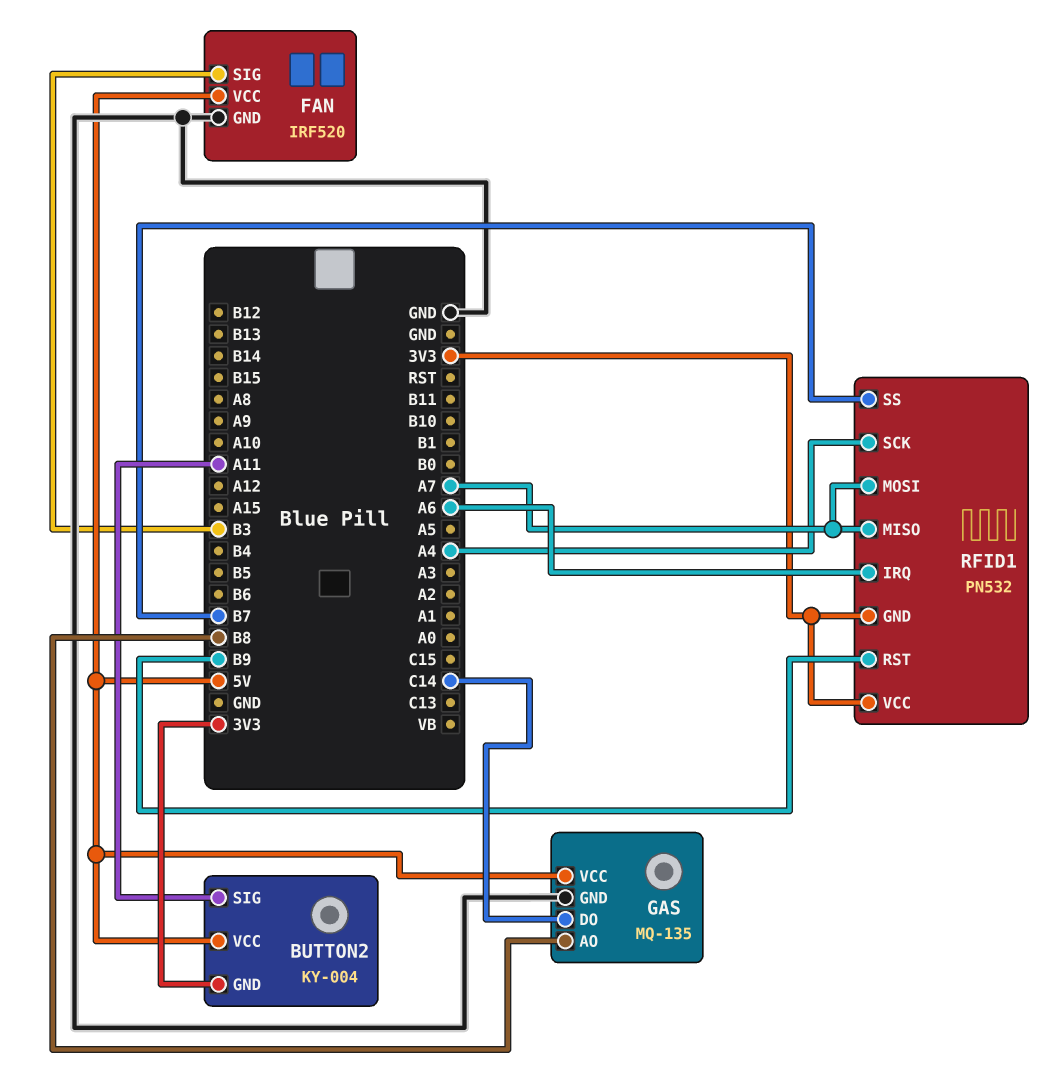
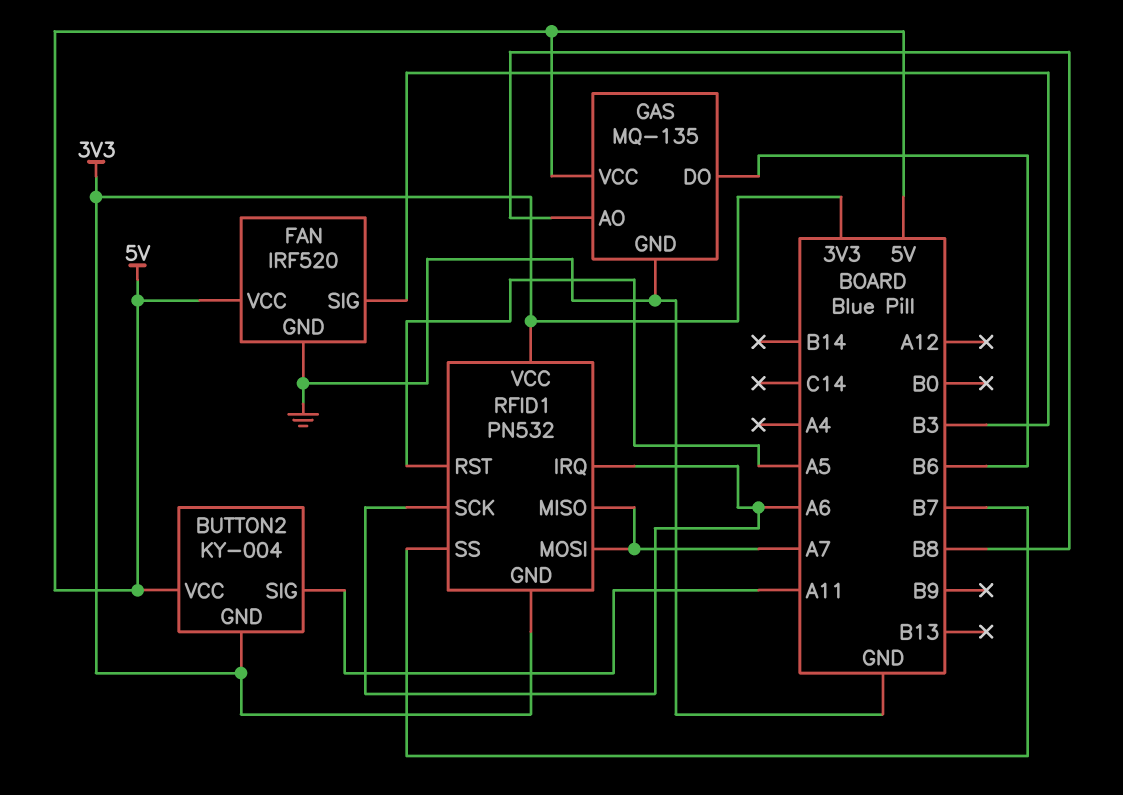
GAS pin DO: C14 -> B6
RFID1 pin RST: B9 -> A5
RFID1 pin SCK: A4 -> A6

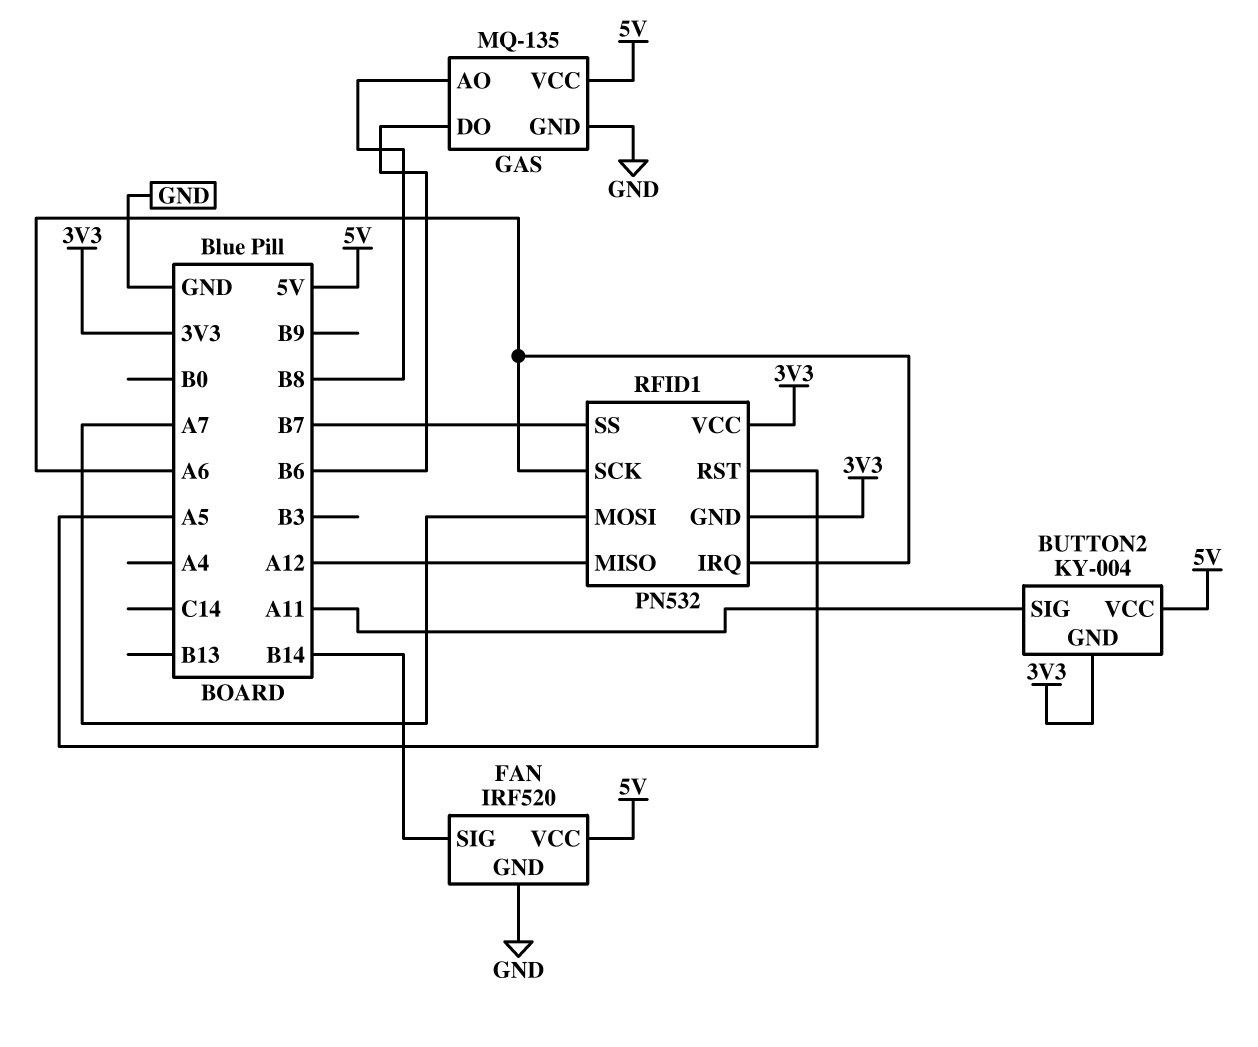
FAN pin SIG: B3 -> B14
RFID1 pin MISO: A7 -> A12

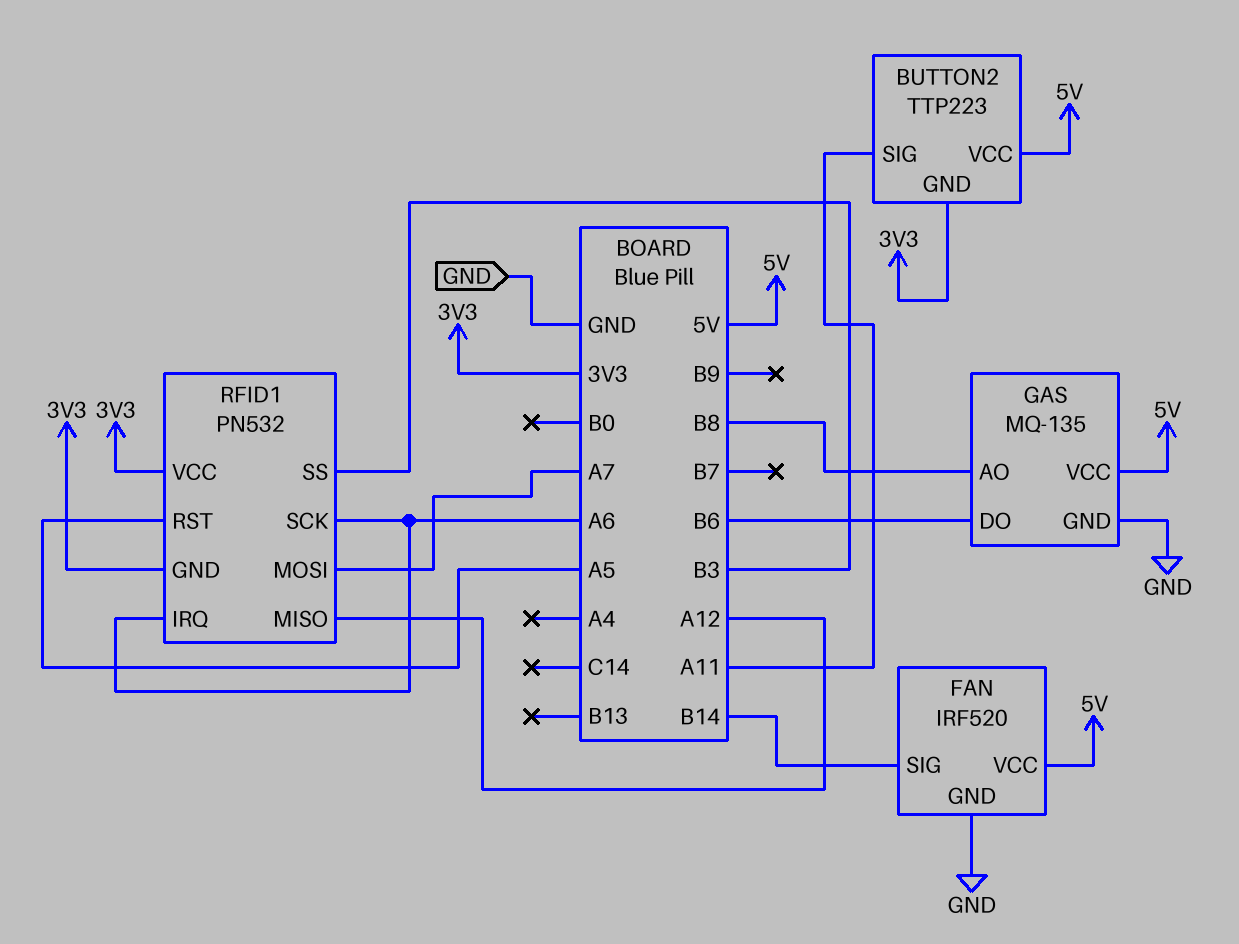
BUTTON2: KY-004 -> TTP223
RFID1 pin SS: B7 -> B3

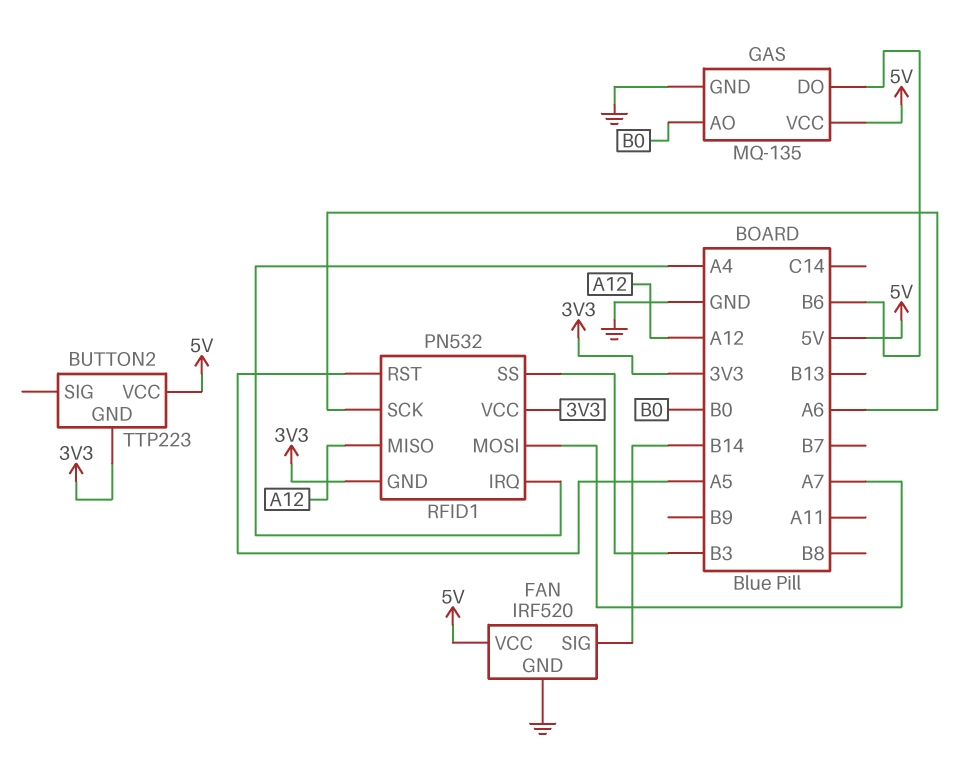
BUTTON2 pin SIG: A11 -> none
GAS pin AO: B8 -> B0
RFID1 pin IRQ: A6 -> A4

